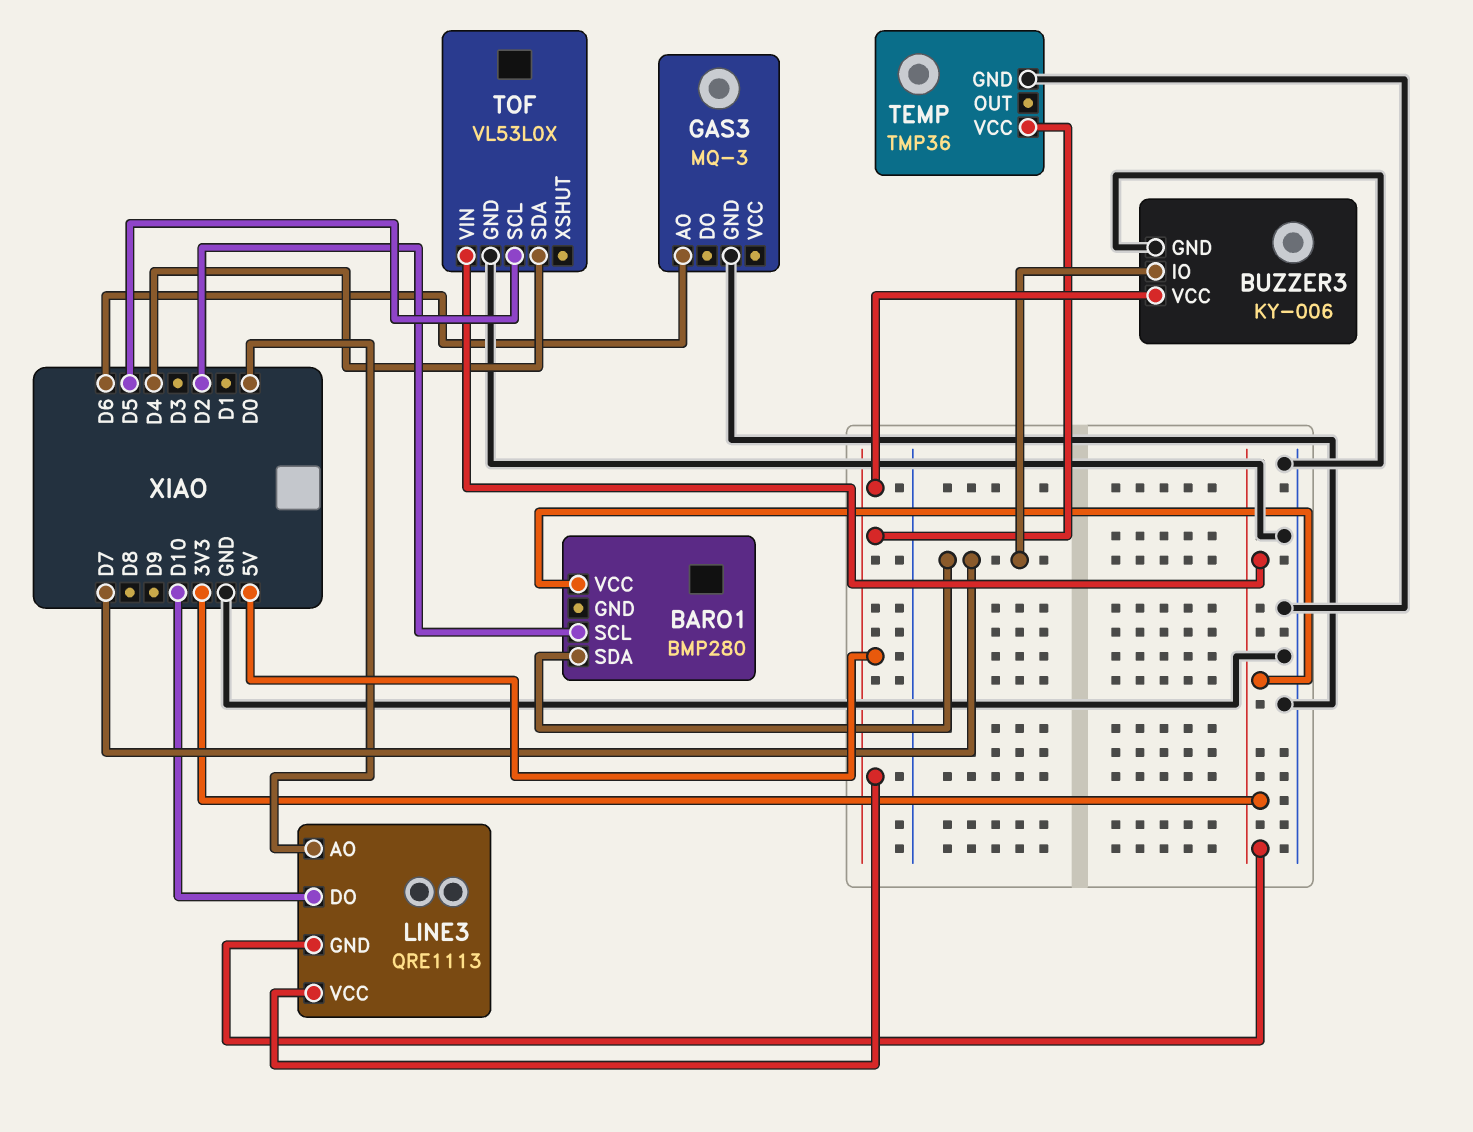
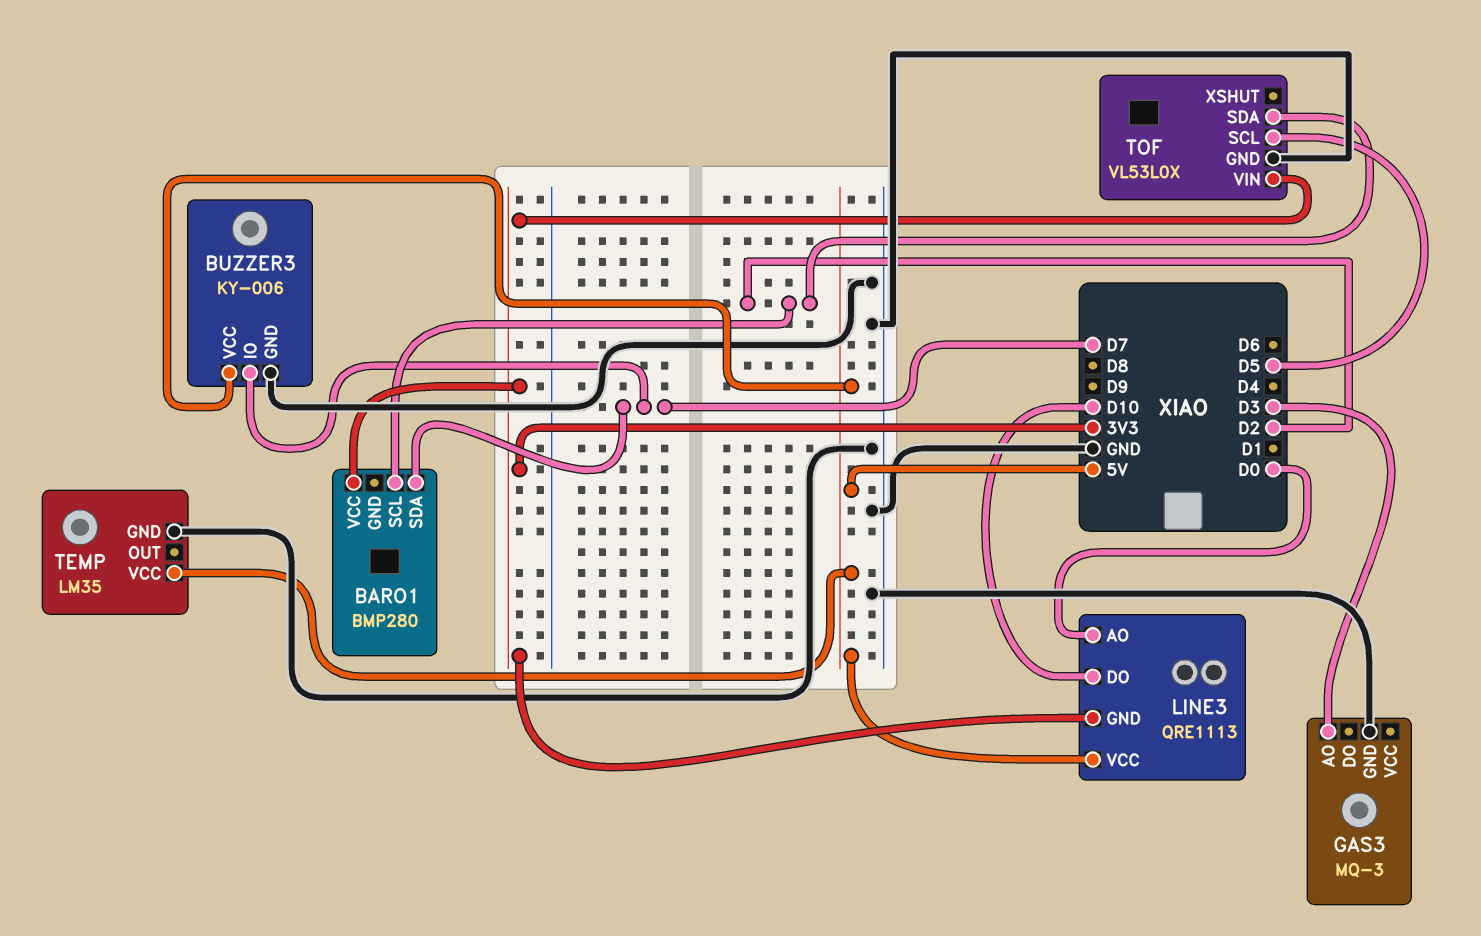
GAS3 pin AO: D6 -> D3
TEMP: TMP36 -> LM35
TOF pin SDA: D4 -> D2

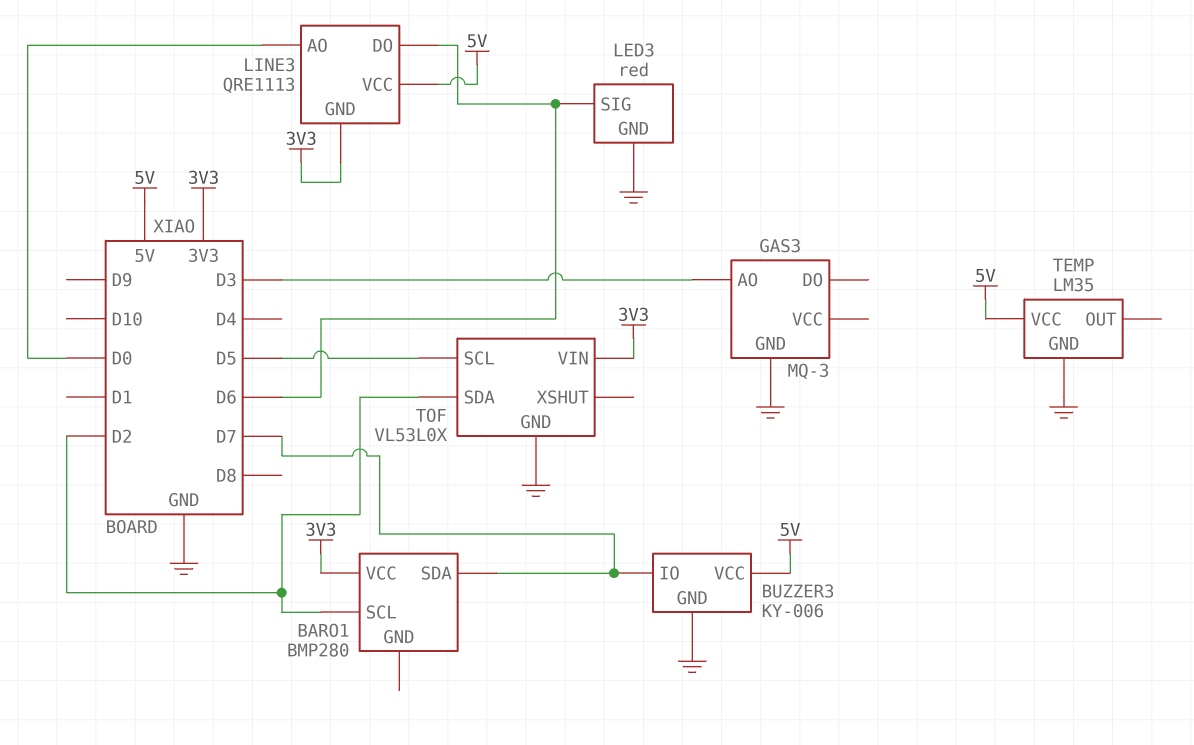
LED3: none -> red
LED3 pin GND: none -> GND
LED3 pin SIG: none -> D6
LINE3 pin DO: D10 -> D6

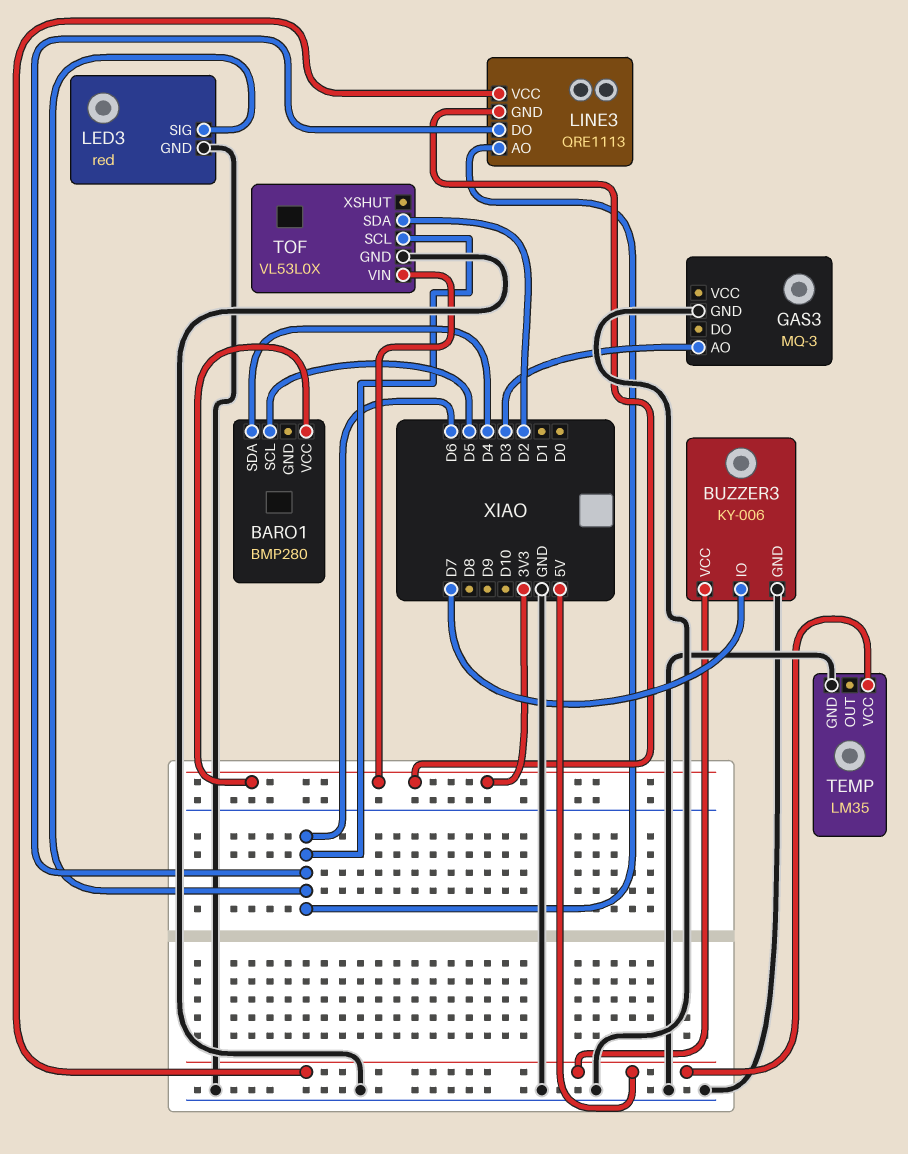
BARO1 pin SCL: D2 -> D5
BARO1 pin SDA: D7 -> D4
LINE3 pin AO: D0 -> D6
TOF pin SCL: D5 -> D6

